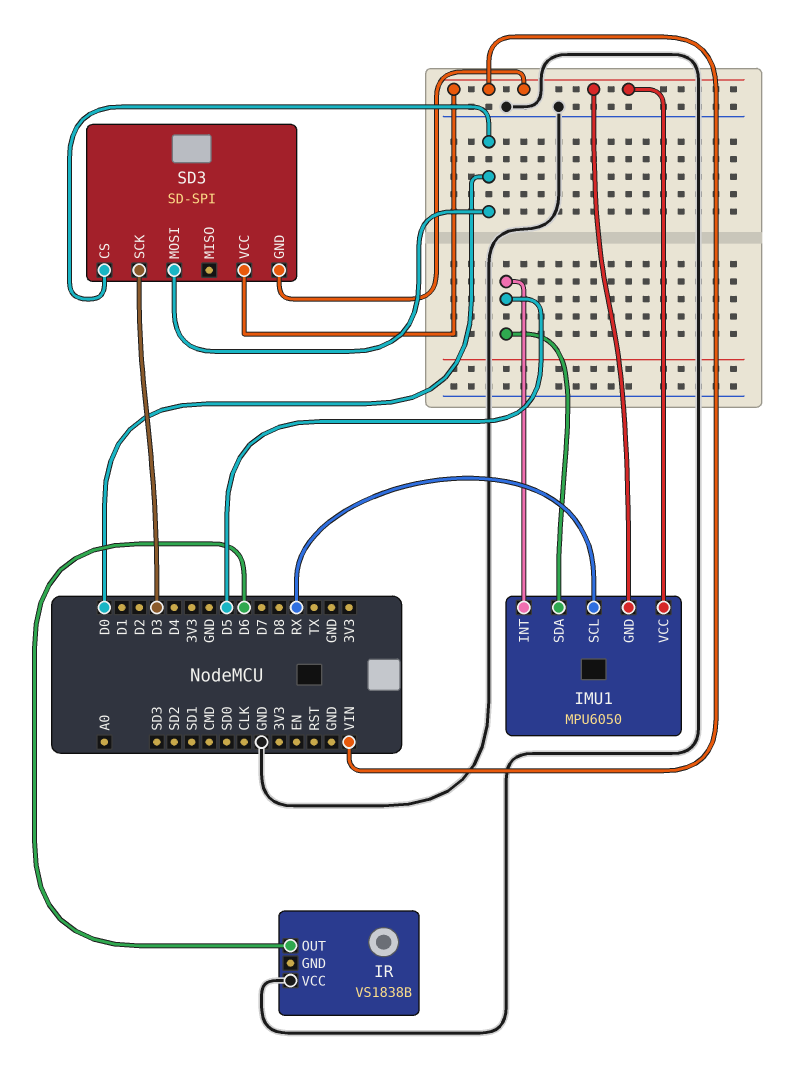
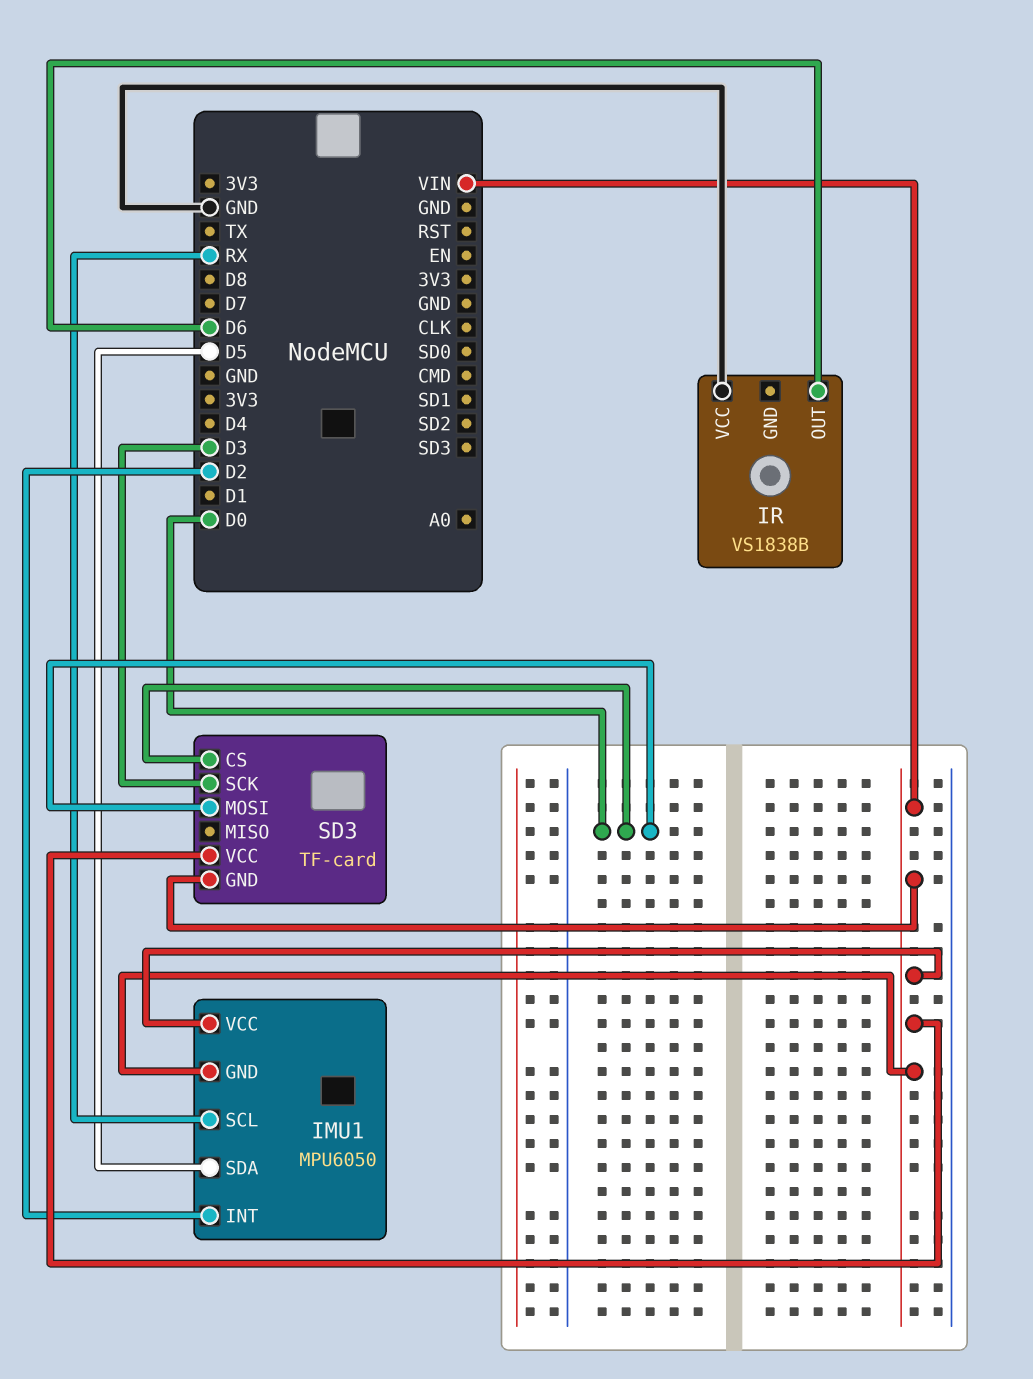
IMU1 pin INT: D5 -> D2
SD3: SD-SPI -> TF-card

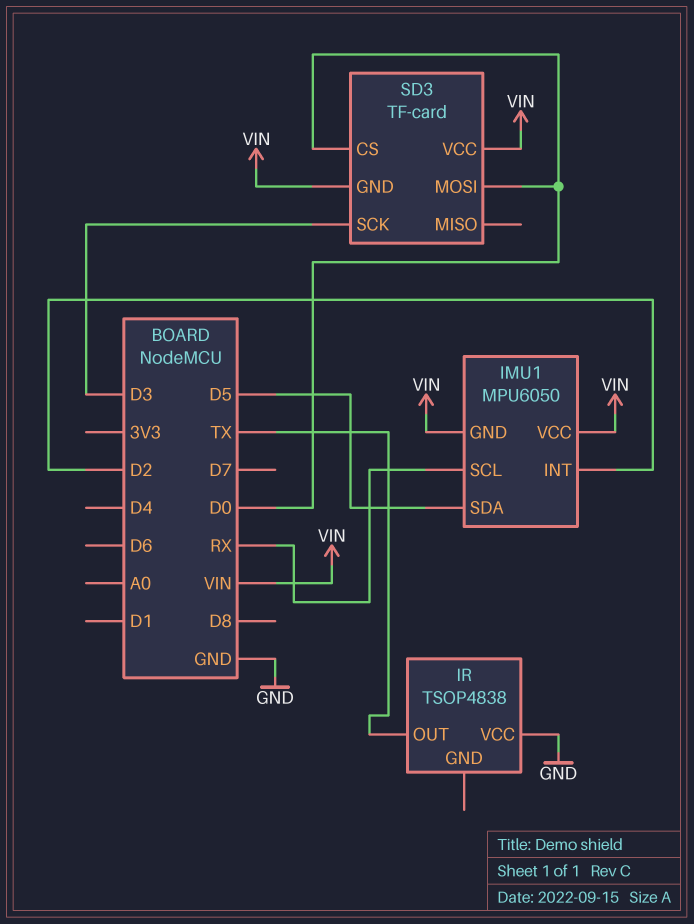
IR: VS1838B -> TSOP4838
IR pin OUT: D6 -> TX

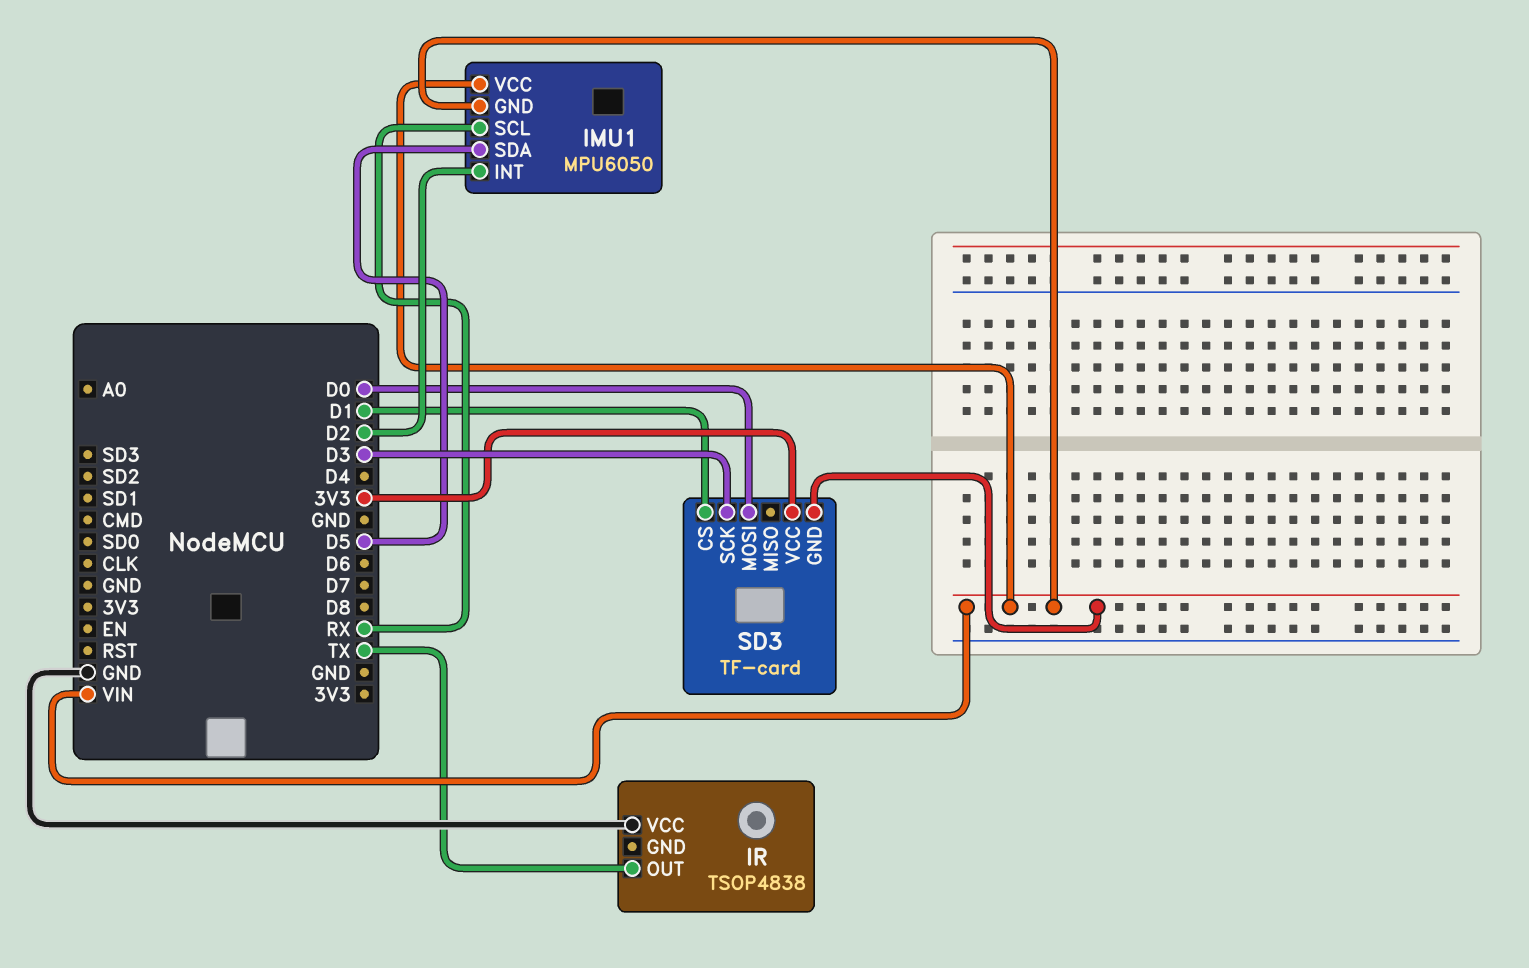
SD3 pin CS: D0 -> D1
SD3 pin VCC: VIN -> 3V3

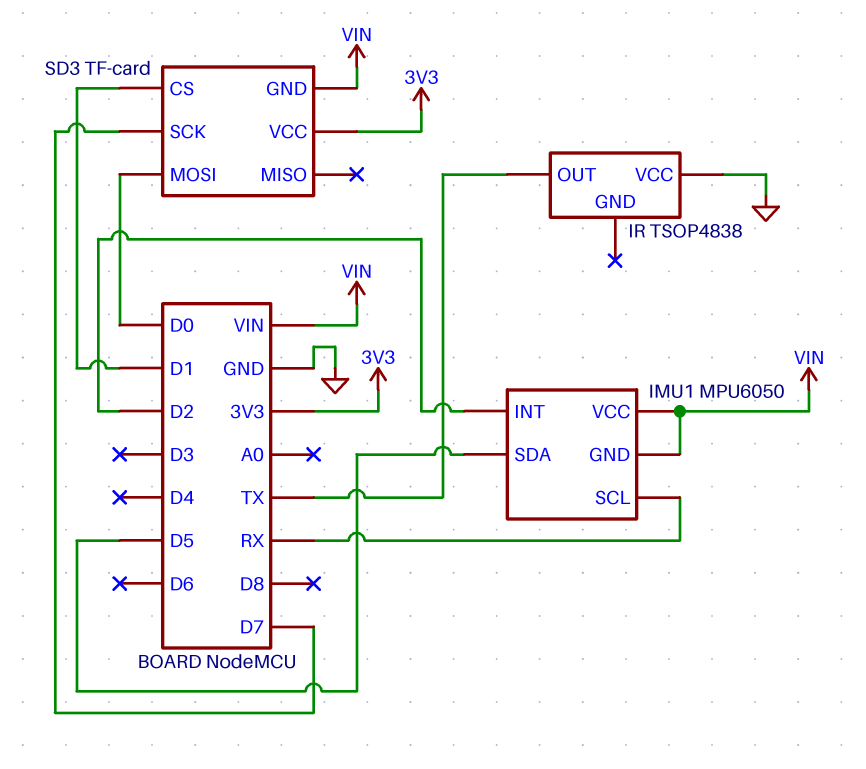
SD3 pin SCK: D3 -> D7

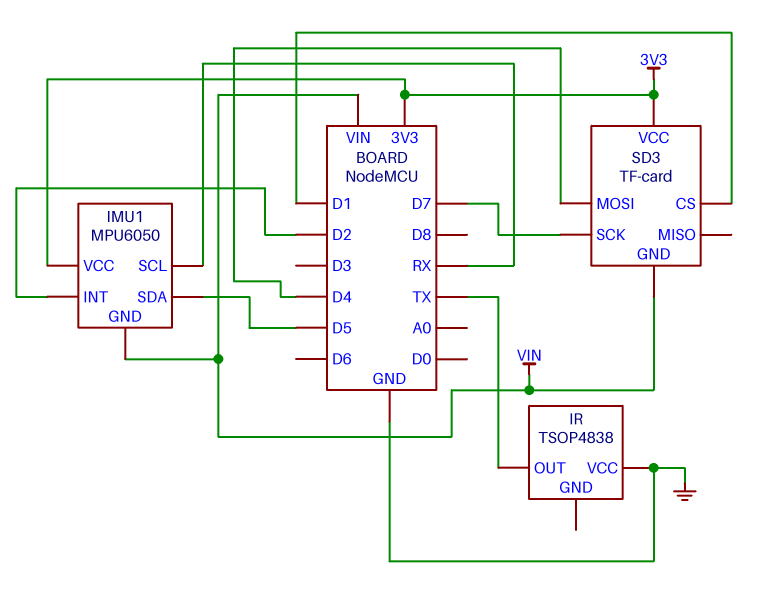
IMU1 pin VCC: VIN -> 3V3
SD3 pin MOSI: D0 -> D4

